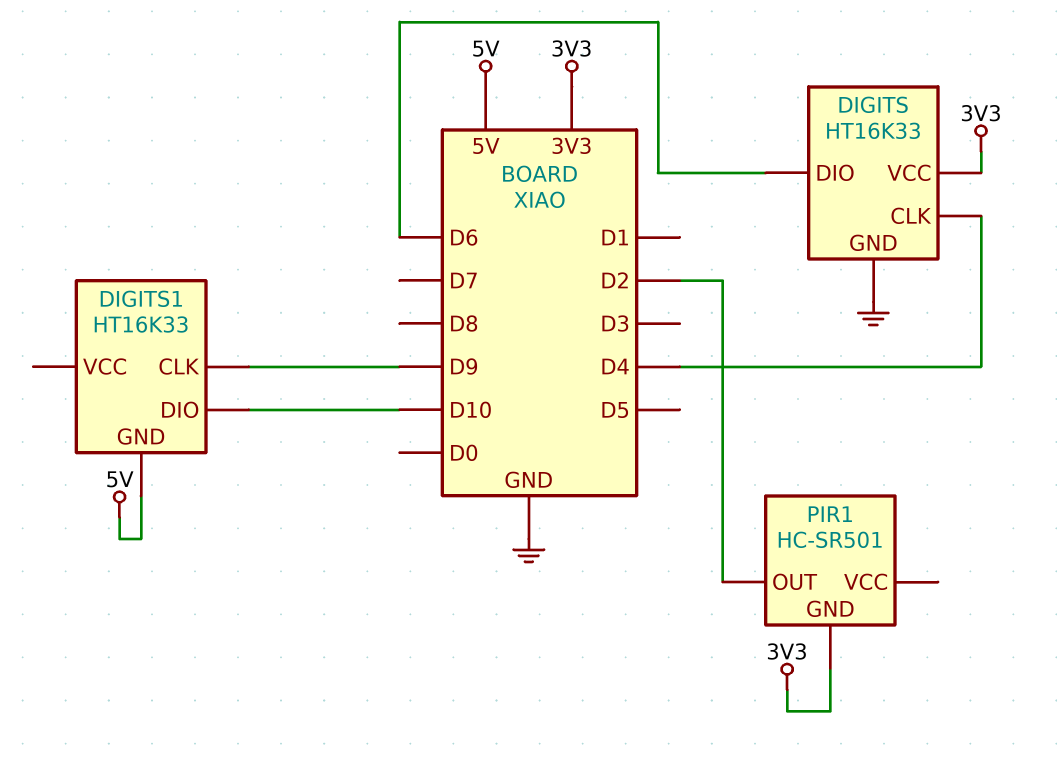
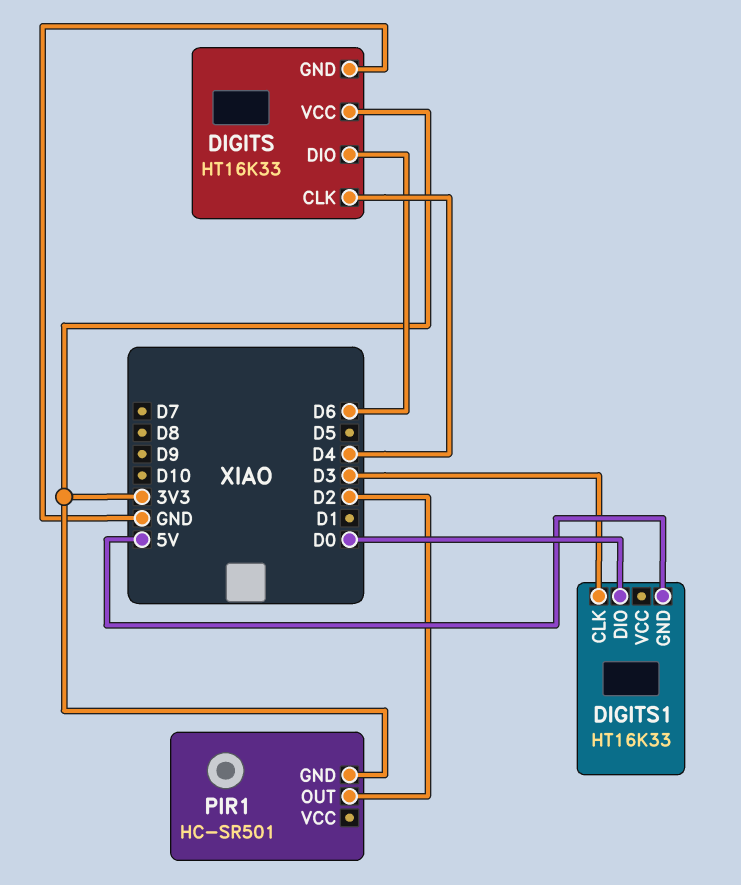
DIGITS1 pin CLK: D9 -> D3
DIGITS1 pin DIO: D10 -> D0

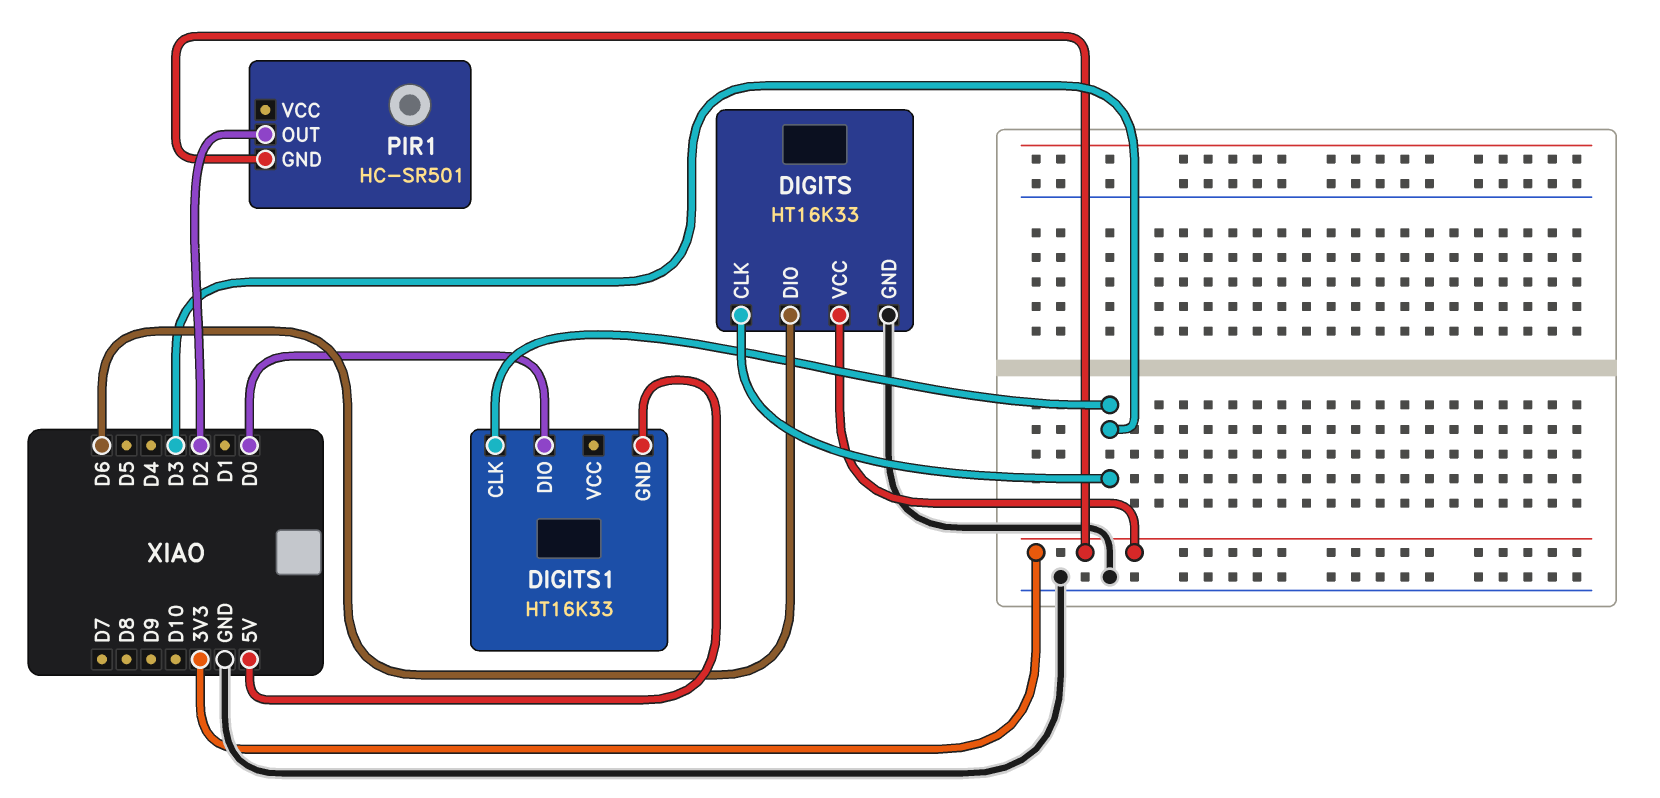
DIGITS pin CLK: D4 -> D3

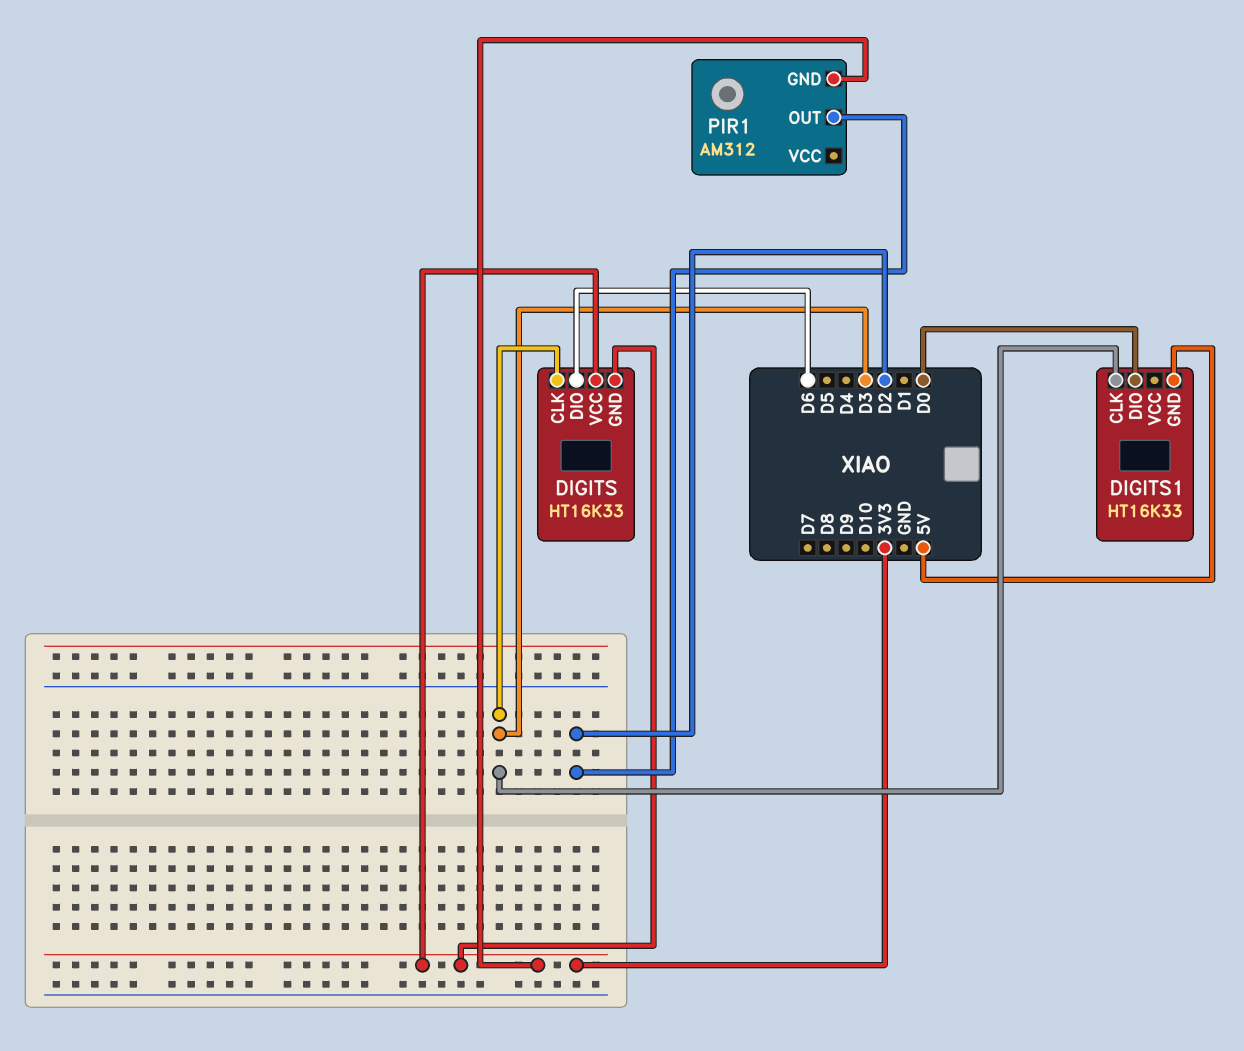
DIGITS pin GND: GND -> 3V3
PIR1: HC-SR501 -> AM312

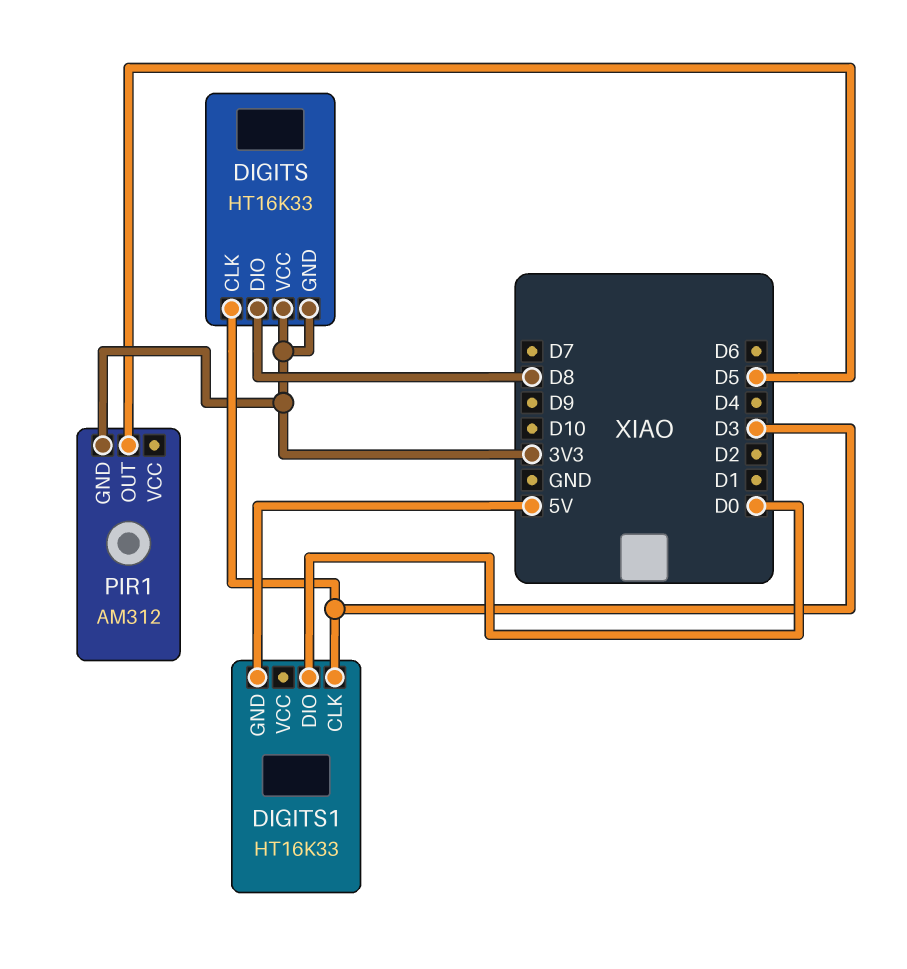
DIGITS pin DIO: D6 -> D8
PIR1 pin OUT: D2 -> D5

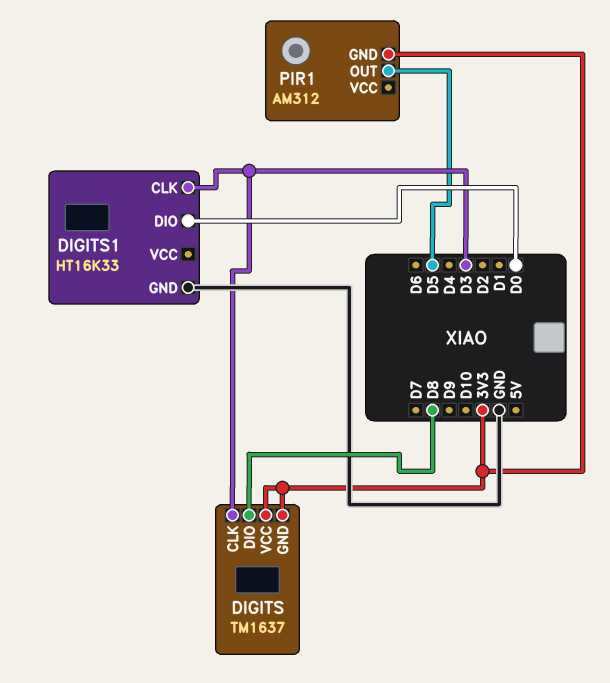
DIGITS: HT16K33 -> TM1637
DIGITS1 pin GND: 5V -> GND

